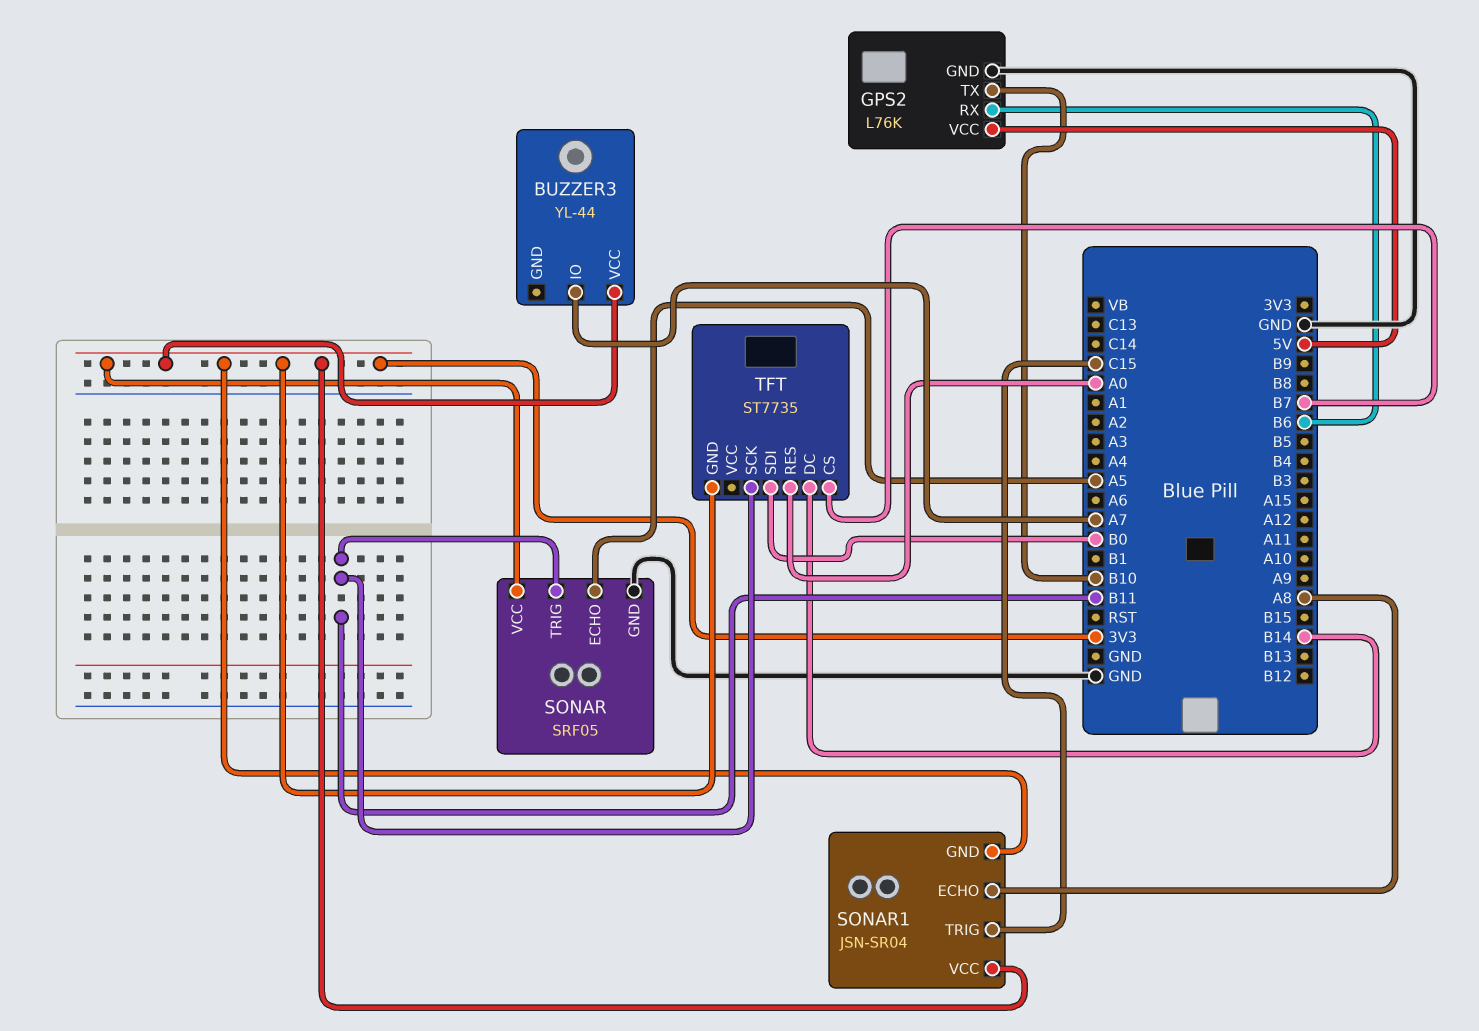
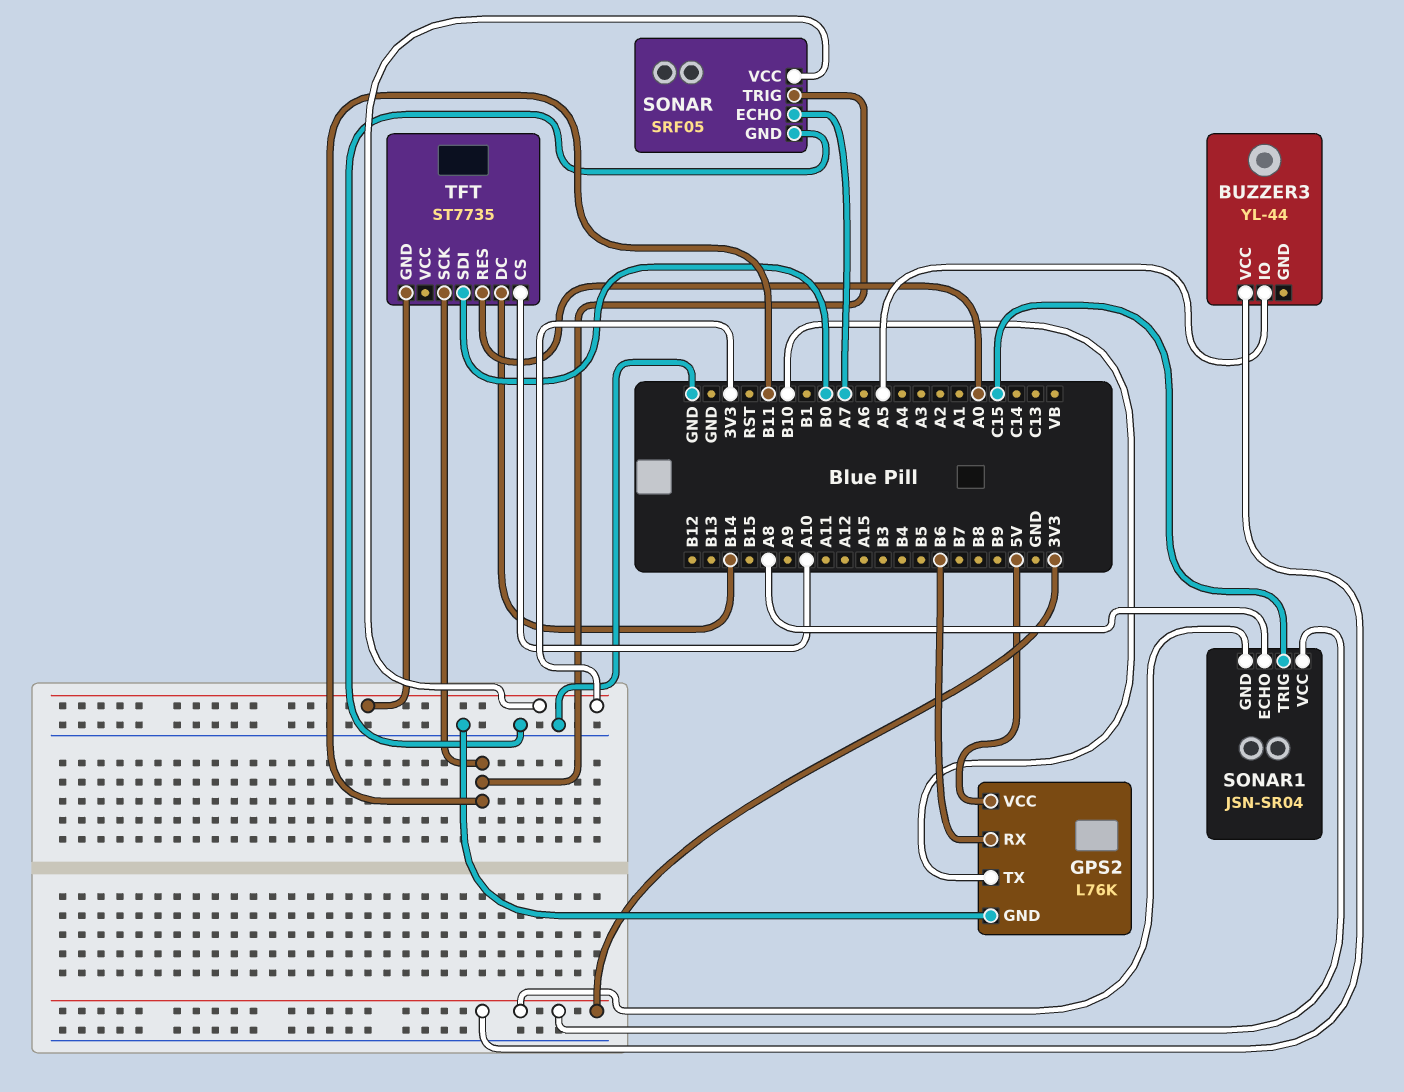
BUZZER3 pin IO: A7 -> A5
SONAR pin ECHO: A5 -> A7
TFT pin CS: B7 -> A10

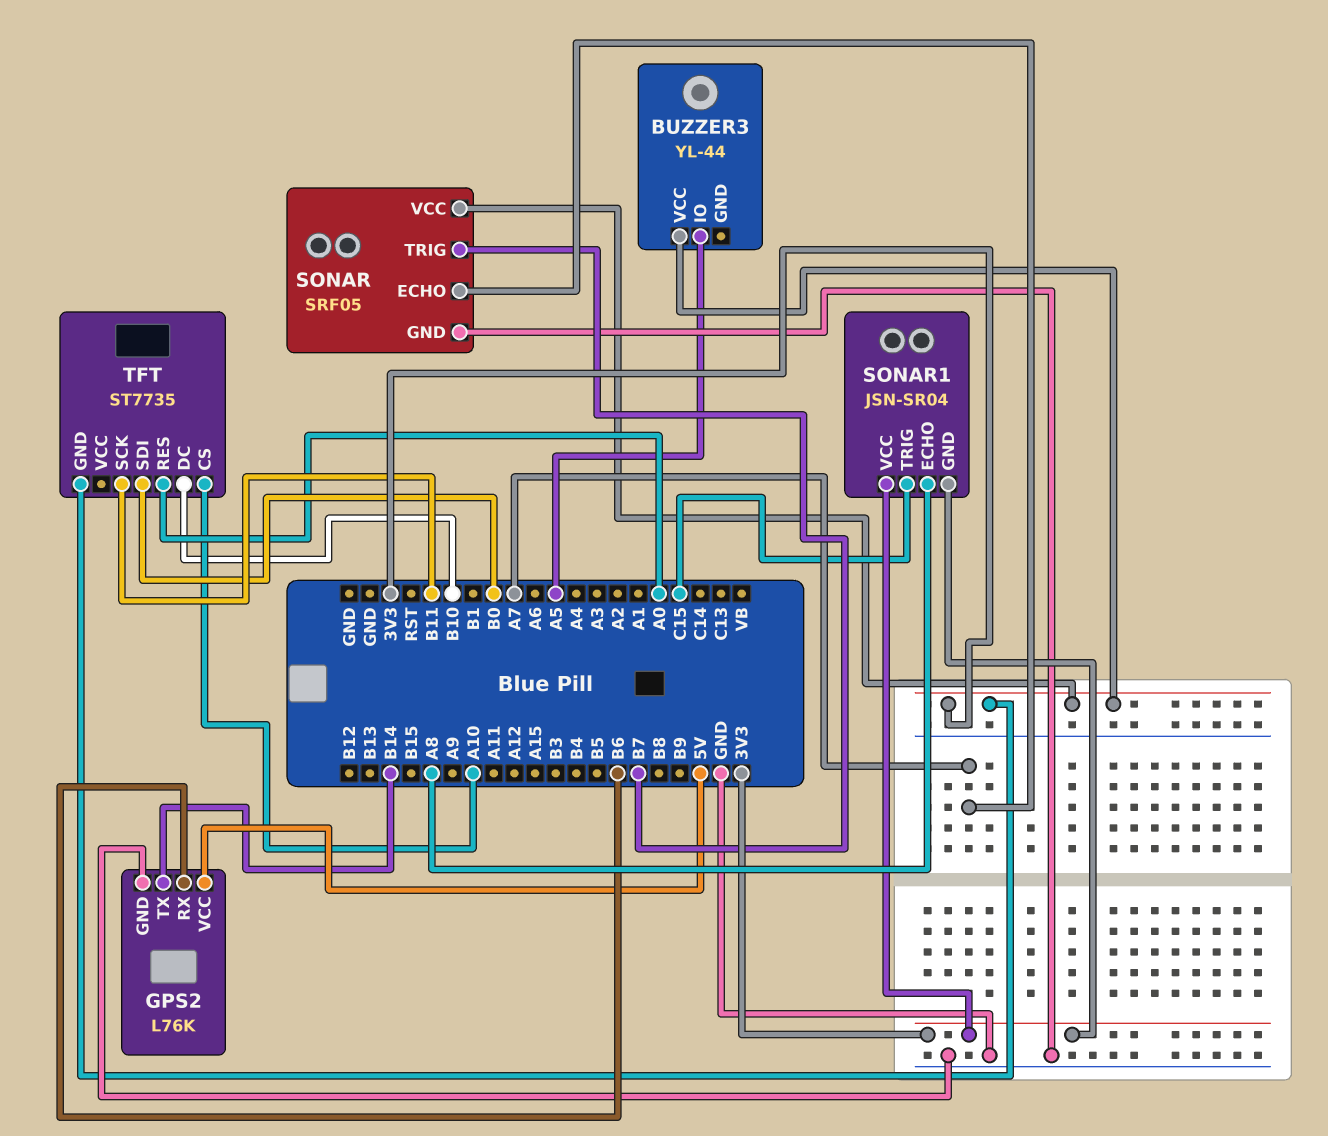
GPS2 pin TX: B10 -> B14
SONAR pin TRIG: B11 -> B7
TFT pin DC: B14 -> B10

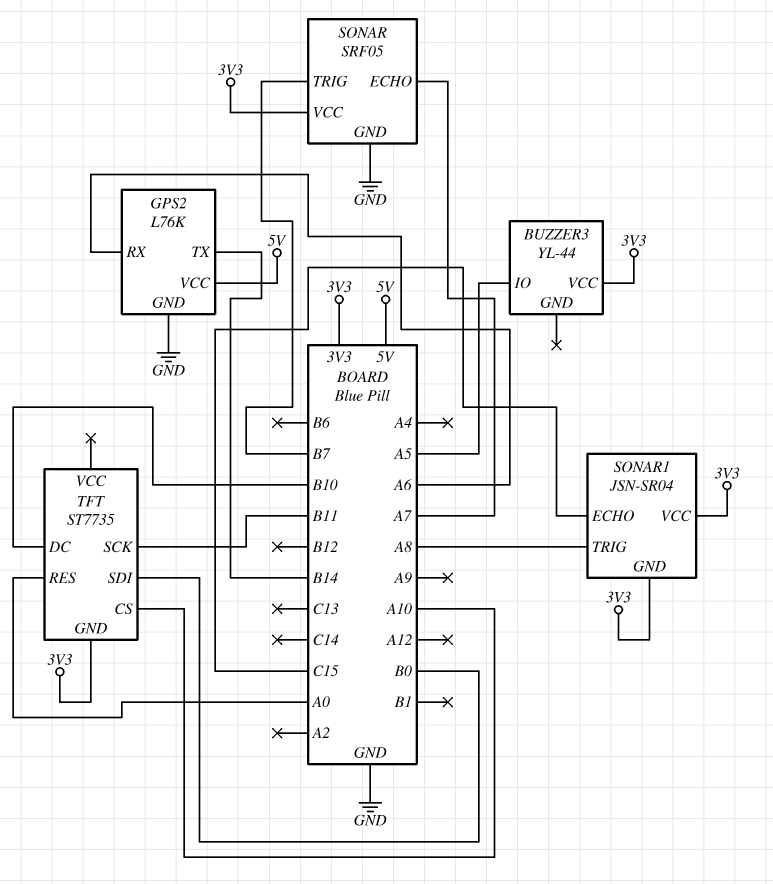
GPS2 pin RX: B6 -> A6
SONAR1 pin ECHO: A8 -> C15
SONAR1 pin TRIG: C15 -> A8

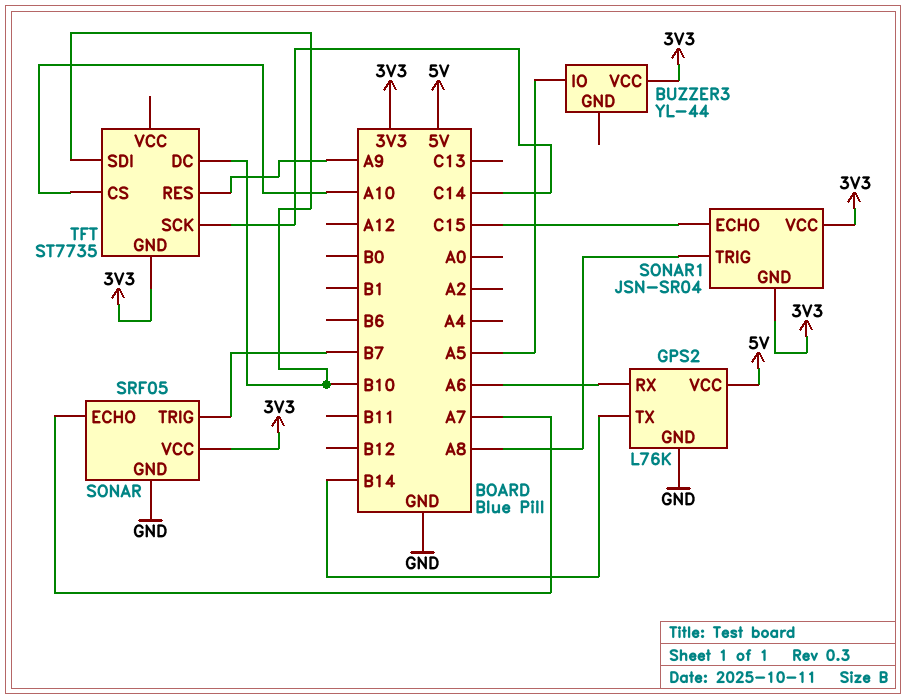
TFT pin RES: A0 -> A9
TFT pin SCK: B11 -> C14
TFT pin SDI: B0 -> B10

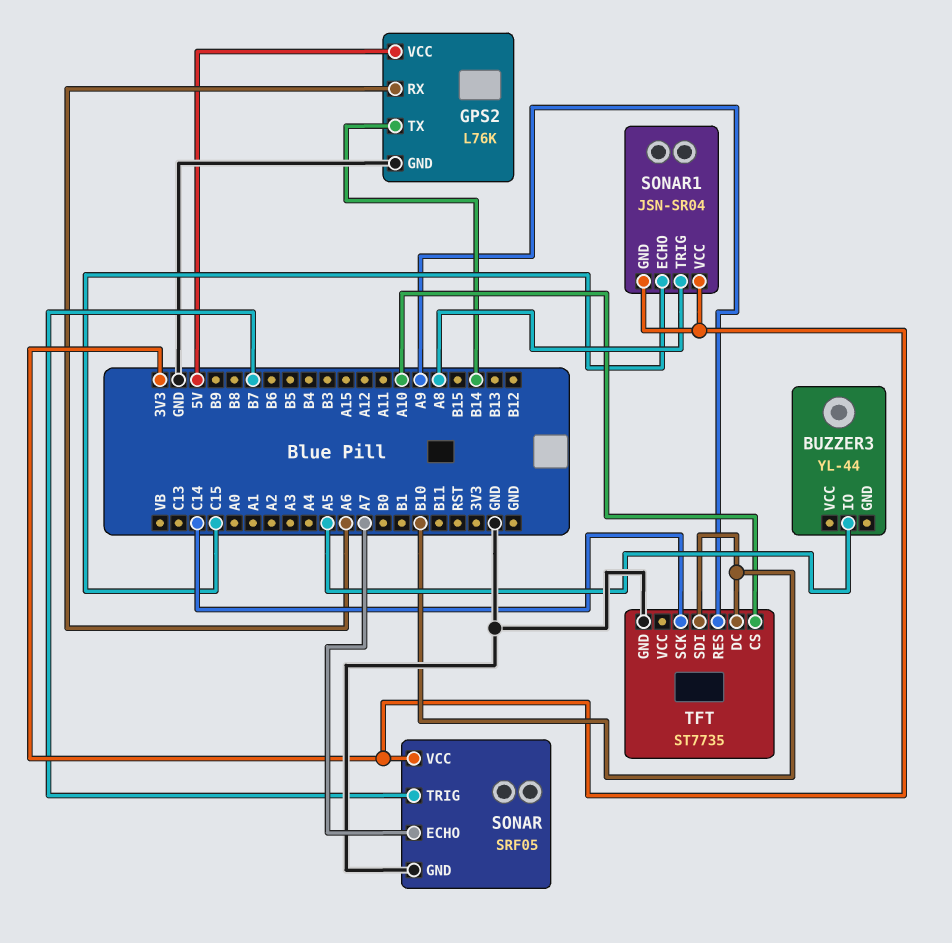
BUZZER3 pin VCC: 3V3 -> none
TFT pin GND: 3V3 -> GND

